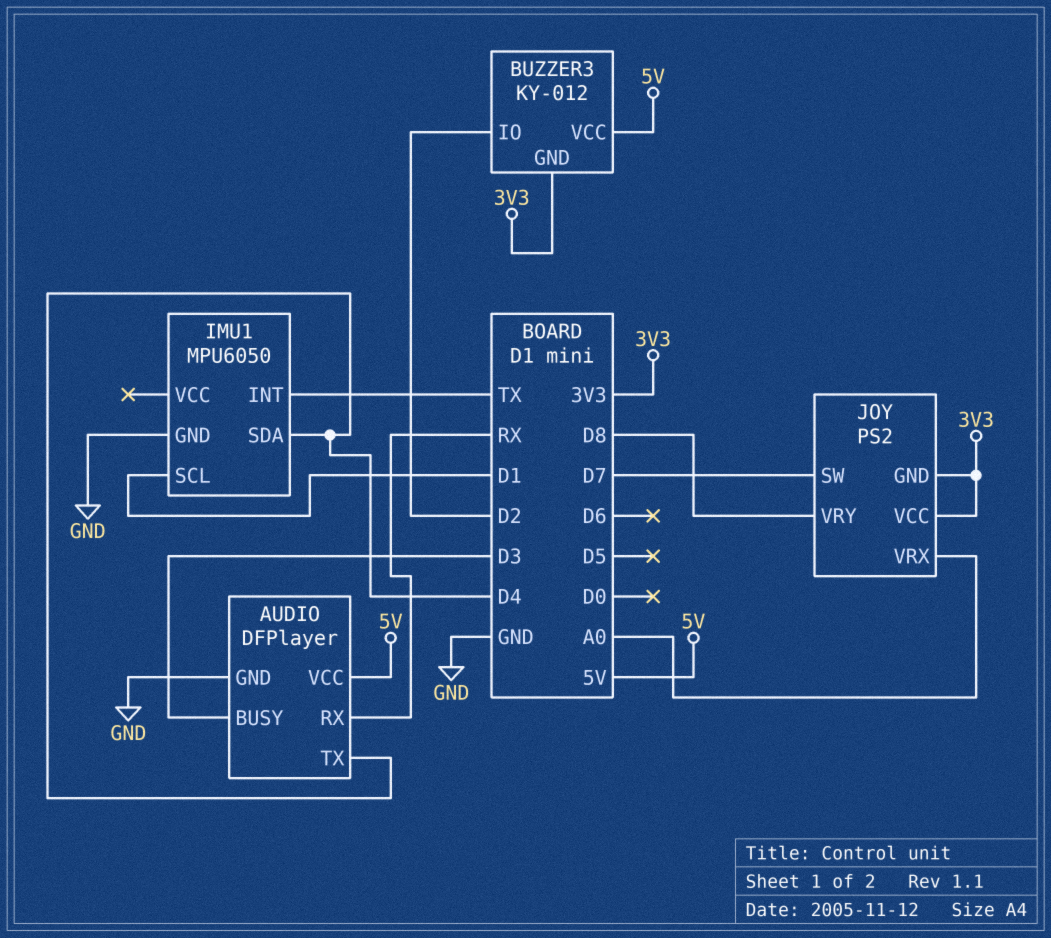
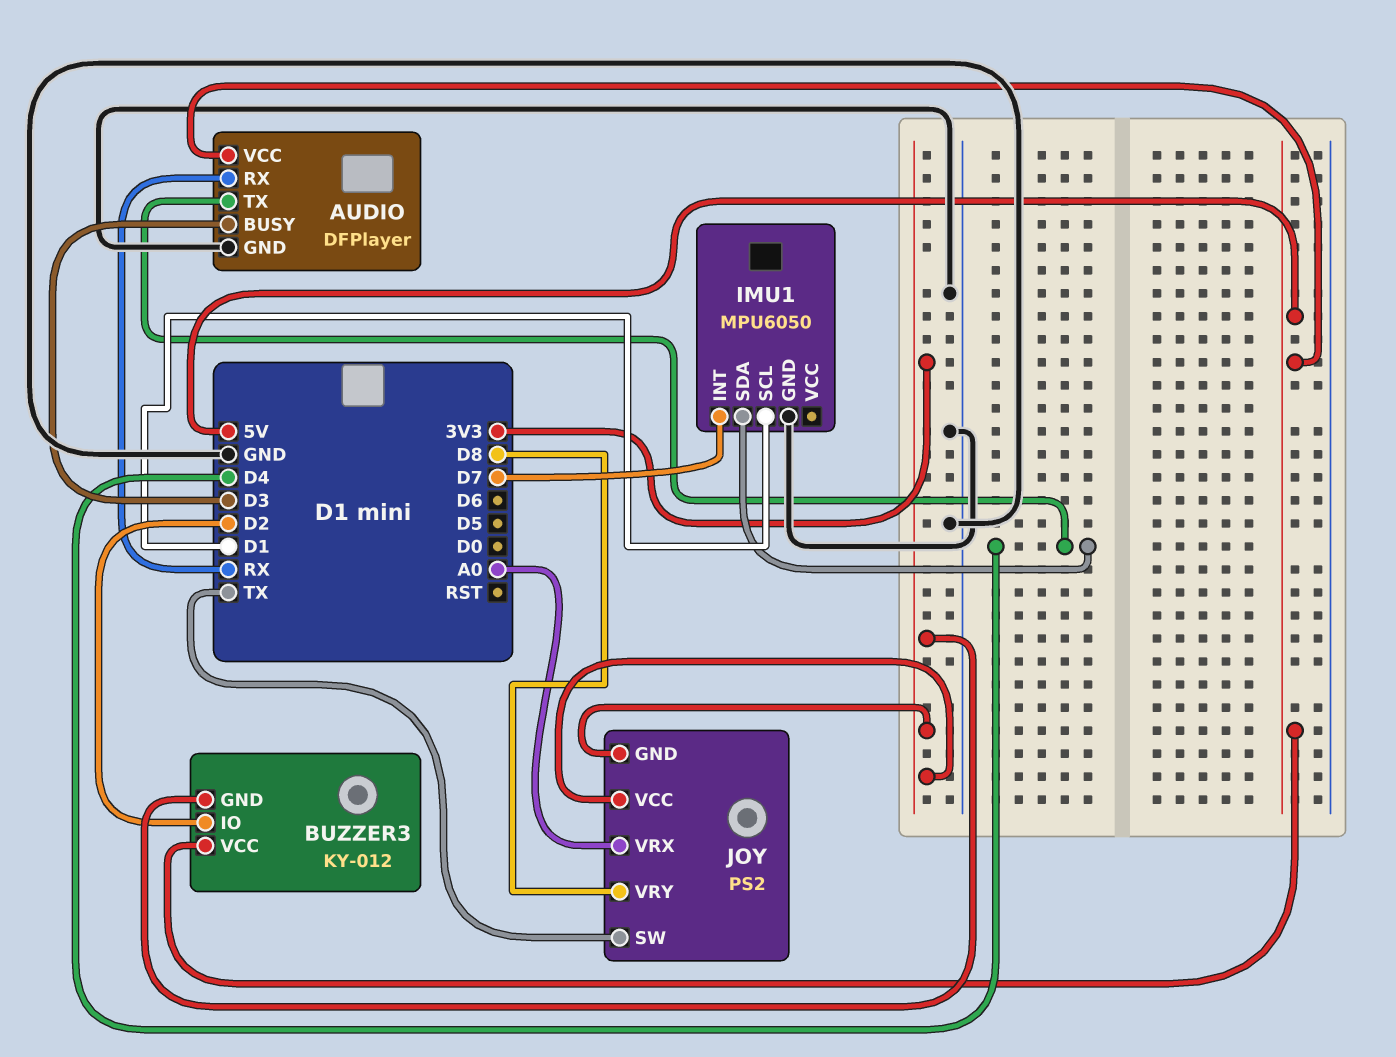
IMU1 pin INT: TX -> D7
JOY pin SW: D7 -> TX

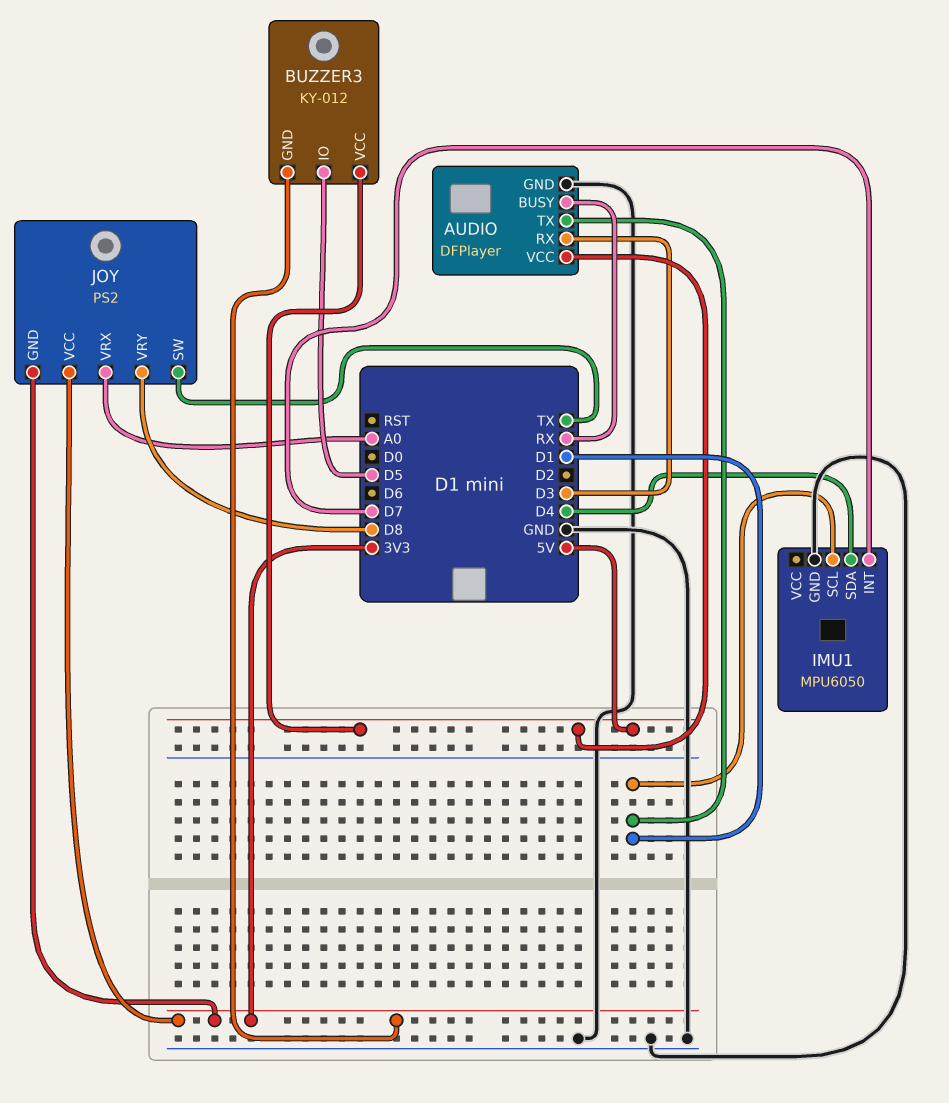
AUDIO pin BUSY: D3 -> RX
AUDIO pin RX: RX -> D3
AUDIO pin TX: D4 -> D1
BUZZER3 pin IO: D2 -> D5

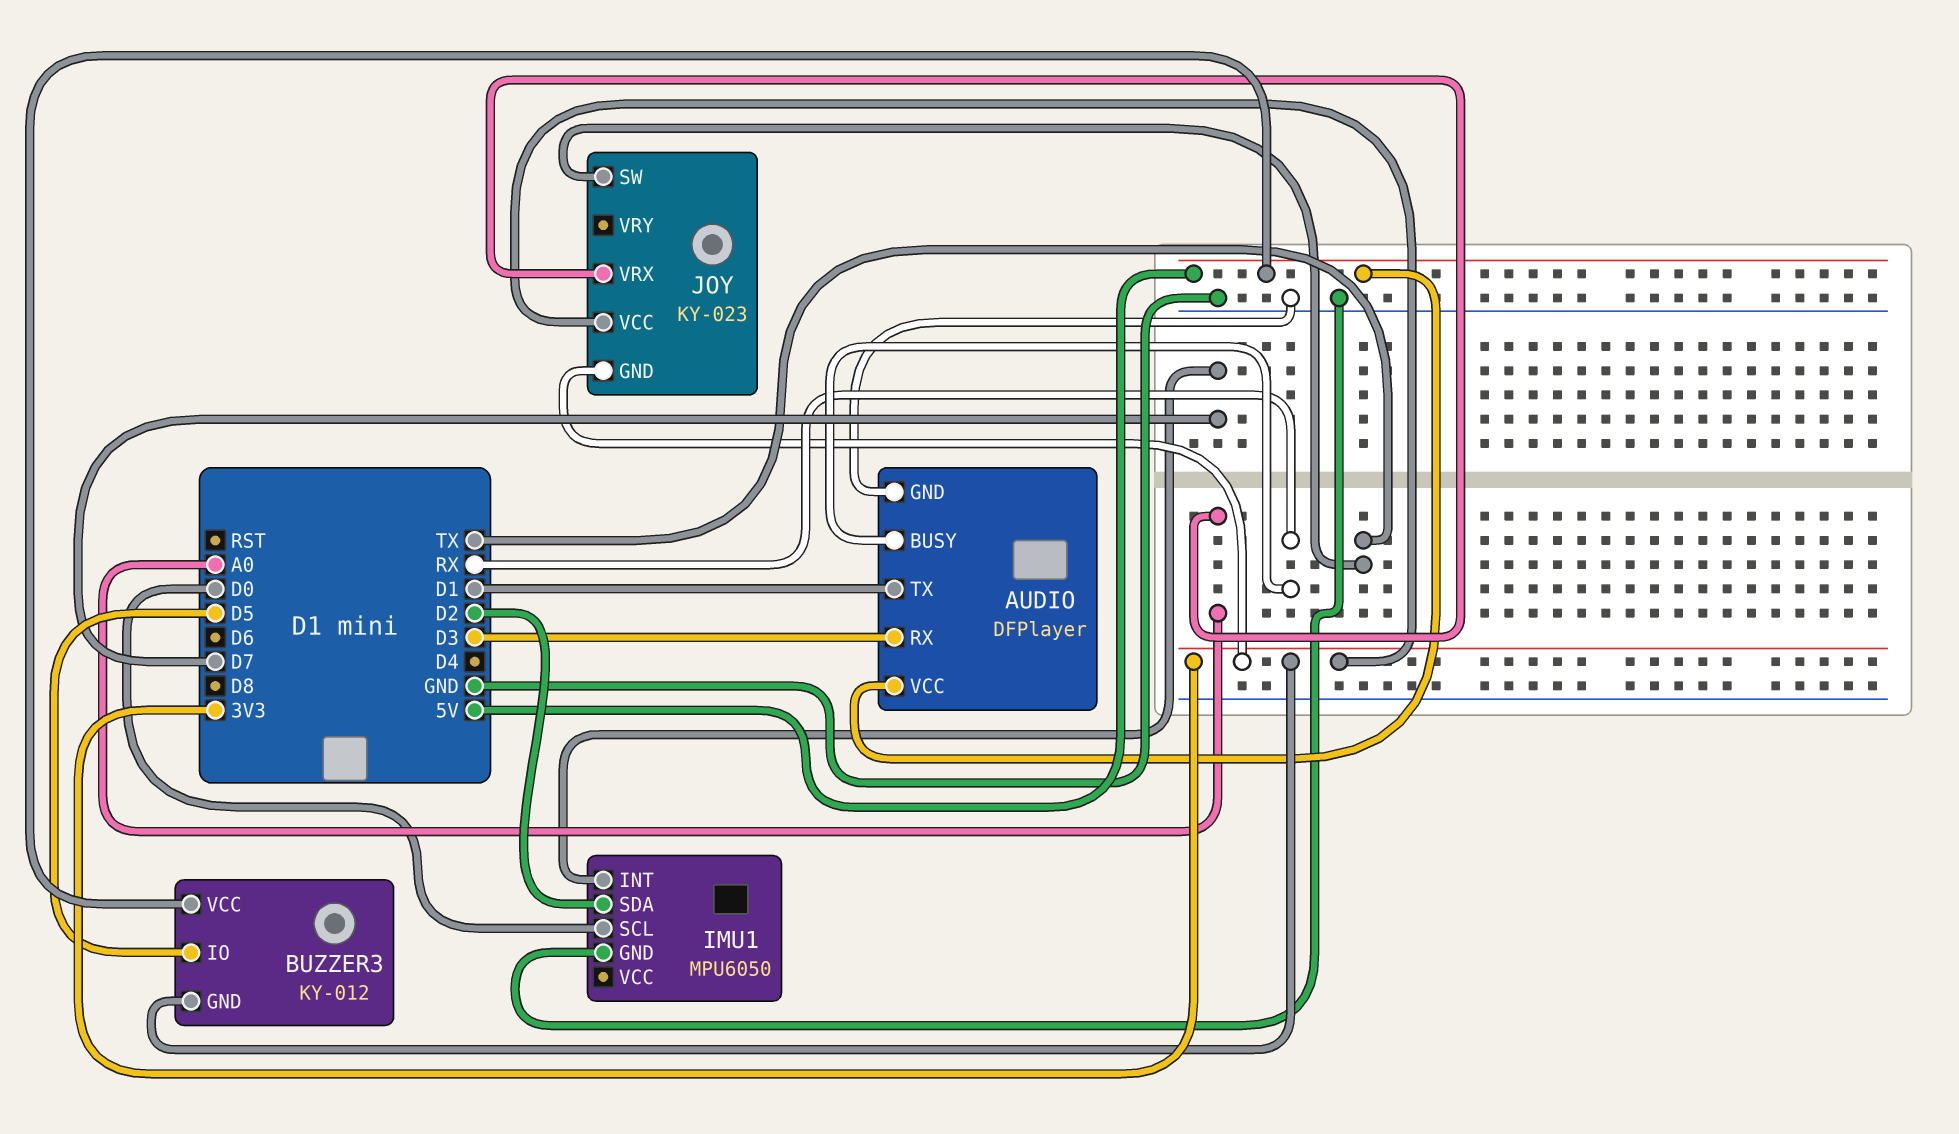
IMU1 pin SCL: D1 -> D0
IMU1 pin SDA: D4 -> D2
JOY: PS2 -> KY-023
JOY pin VRY: D8 -> none

